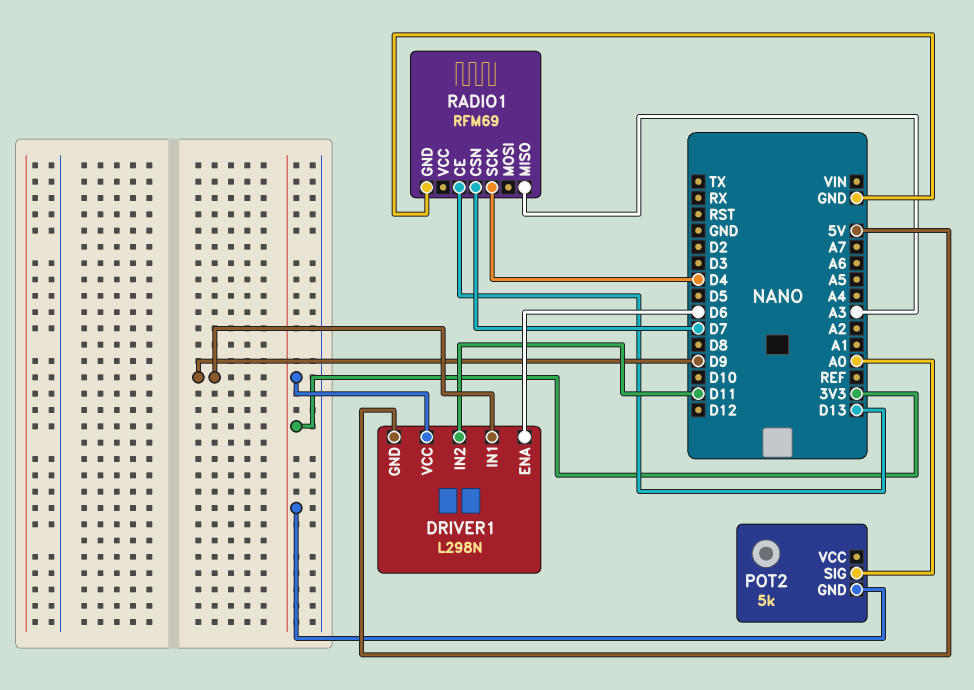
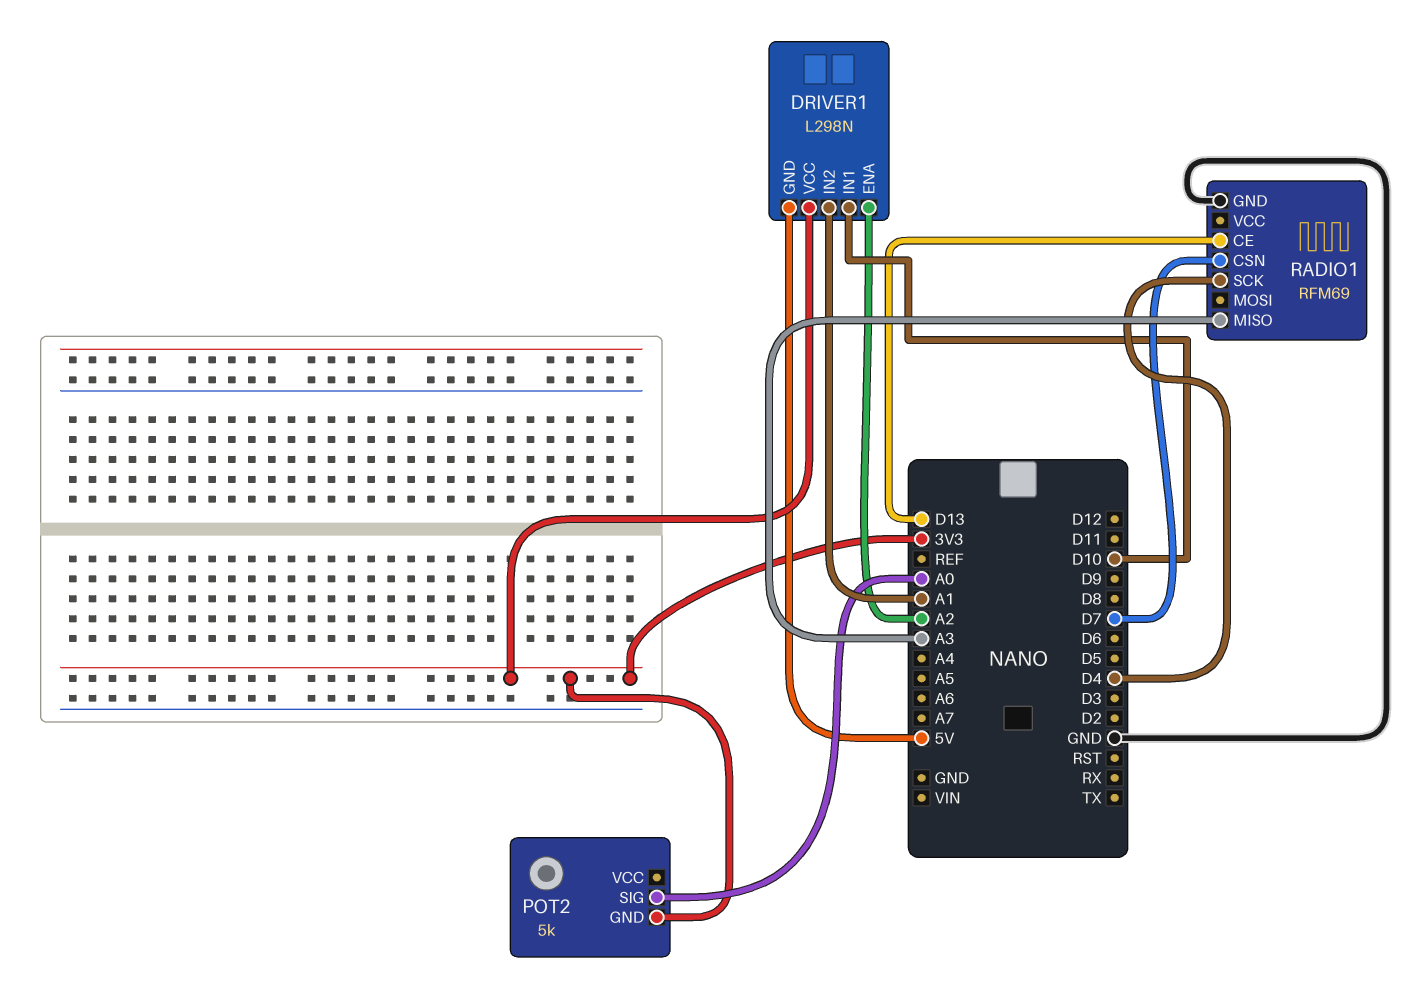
DRIVER1 pin ENA: D6 -> A2
DRIVER1 pin IN1: D9 -> D10
DRIVER1 pin IN2: D11 -> A1

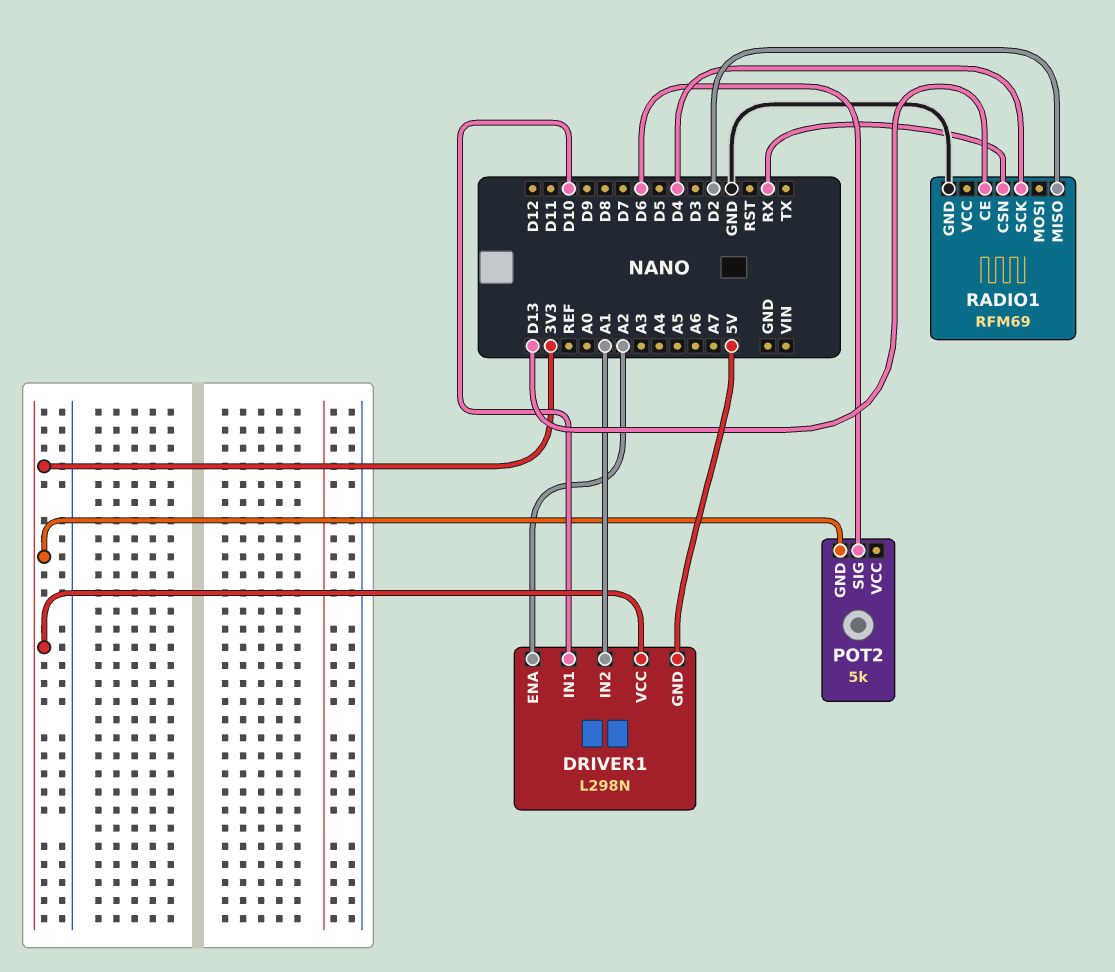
POT2 pin SIG: A0 -> D6
RADIO1 pin CSN: D7 -> RX
RADIO1 pin MISO: A3 -> D2

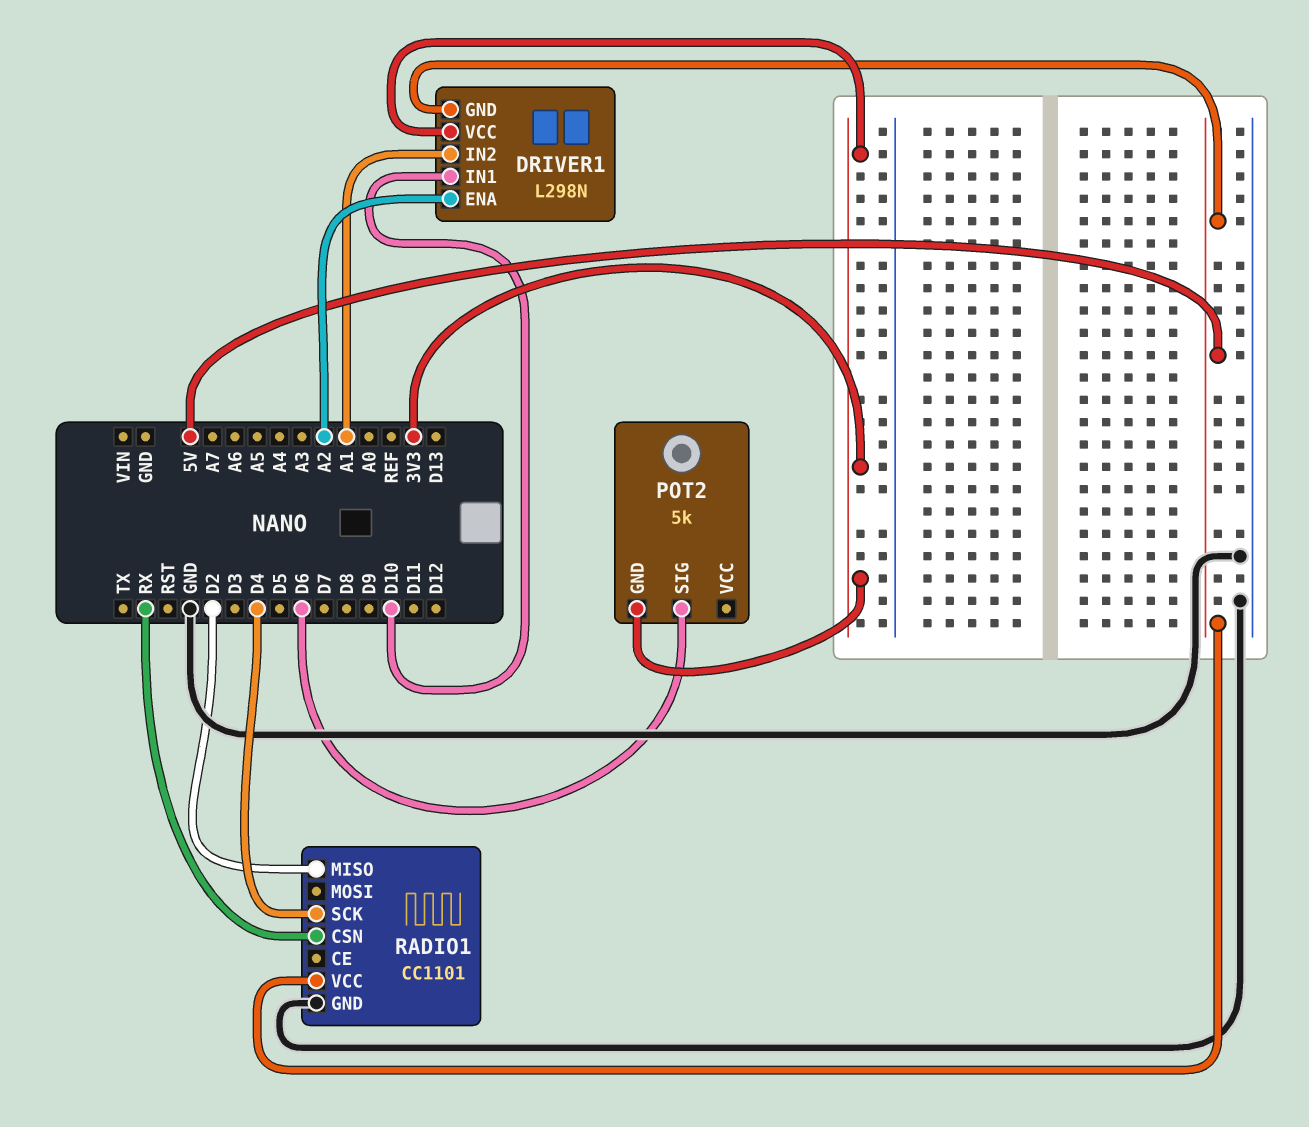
RADIO1: RFM69 -> CC1101
RADIO1 pin CE: D13 -> none
RADIO1 pin VCC: none -> 5V

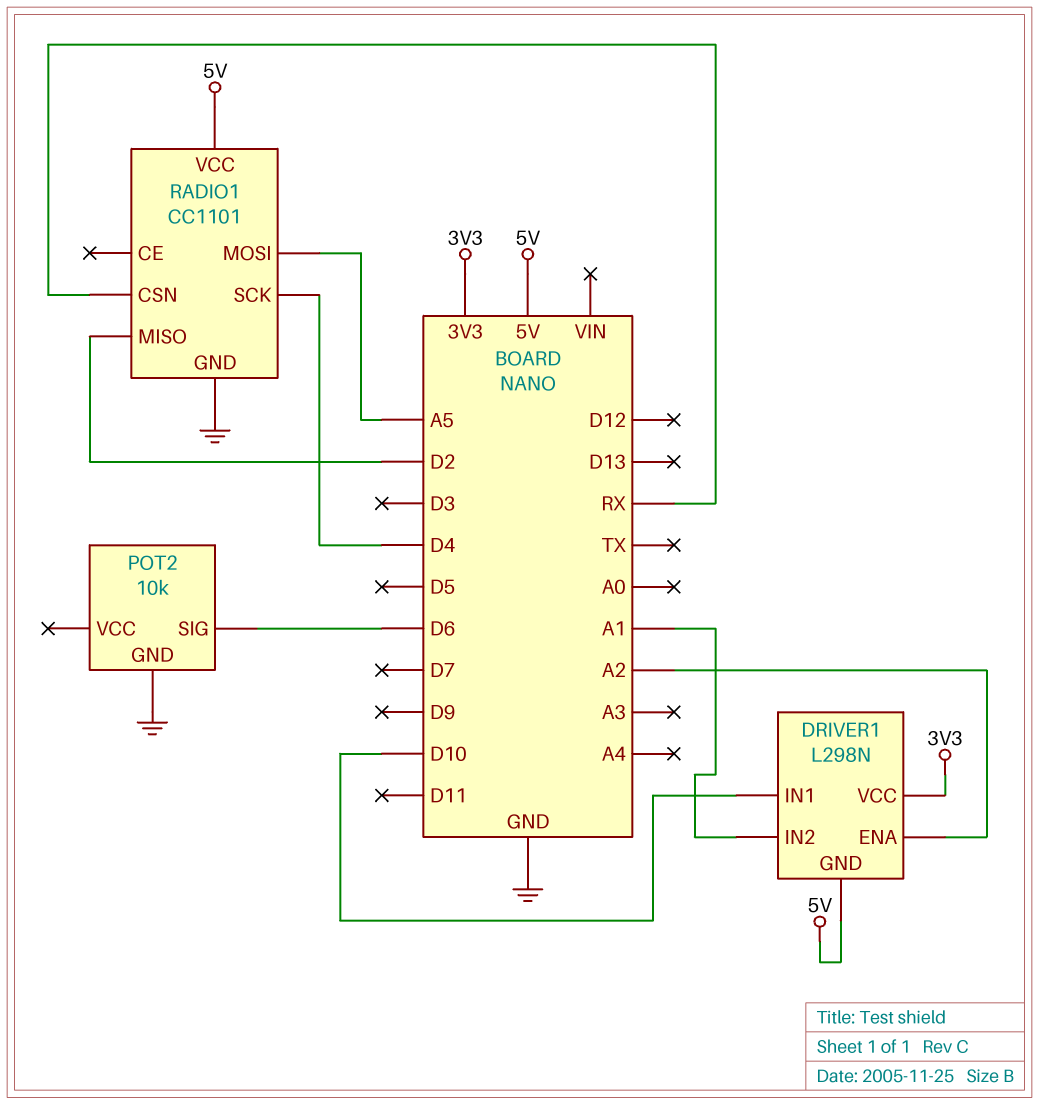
POT2: 5k -> 10k
POT2 pin GND: 3V3 -> GND
RADIO1 pin MOSI: none -> A5

